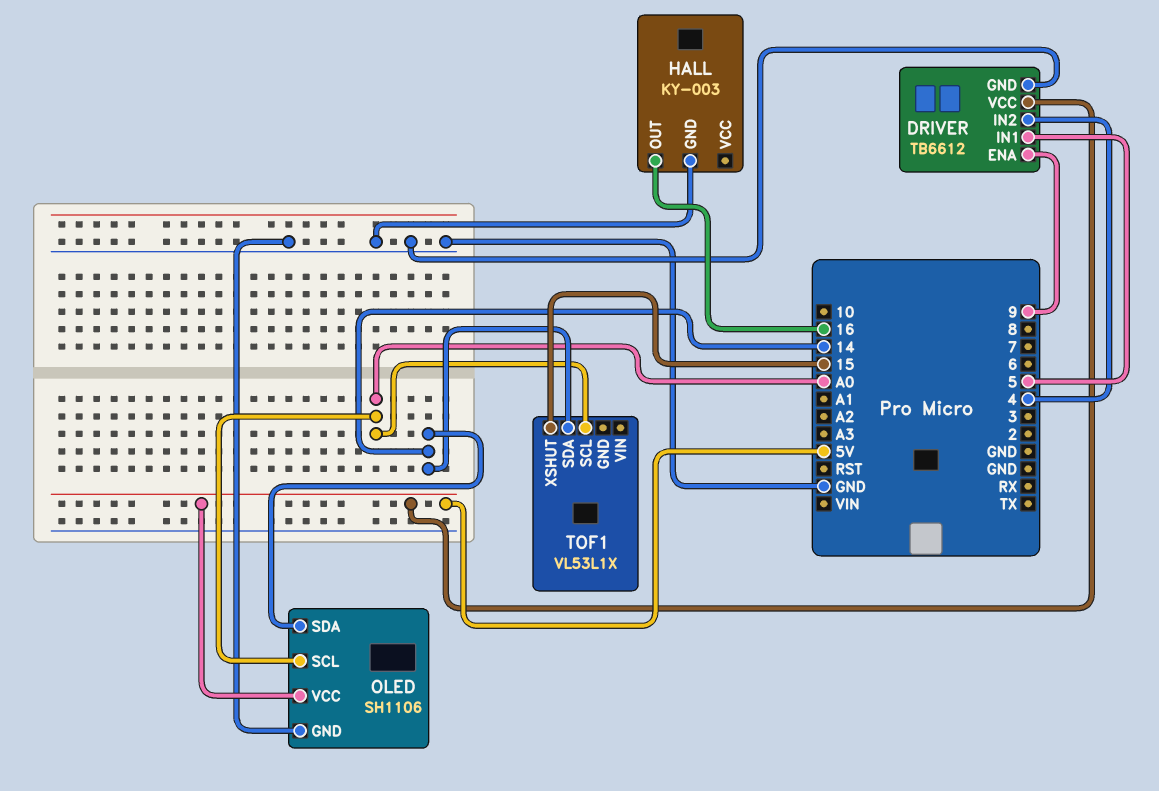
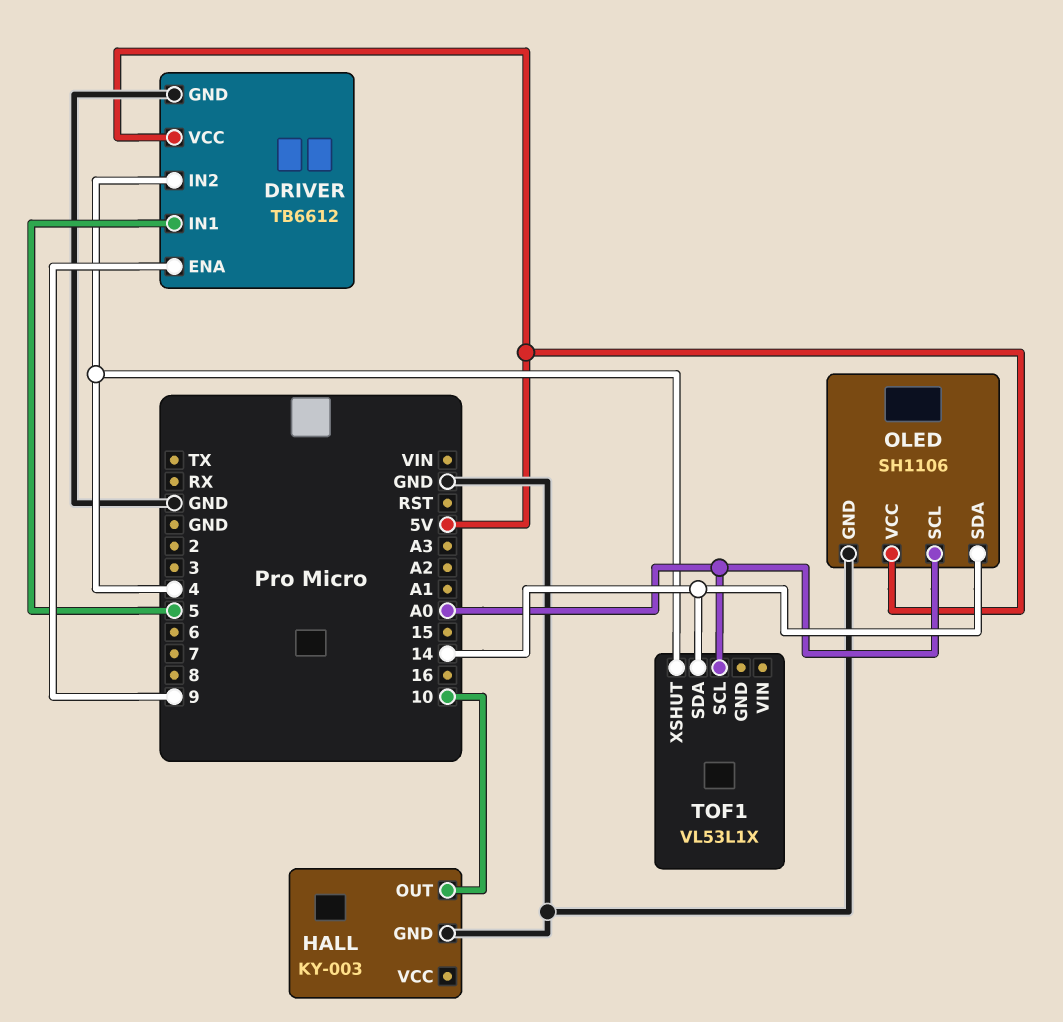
HALL pin OUT: 16 -> 10
TOF1 pin XSHUT: 15 -> 4

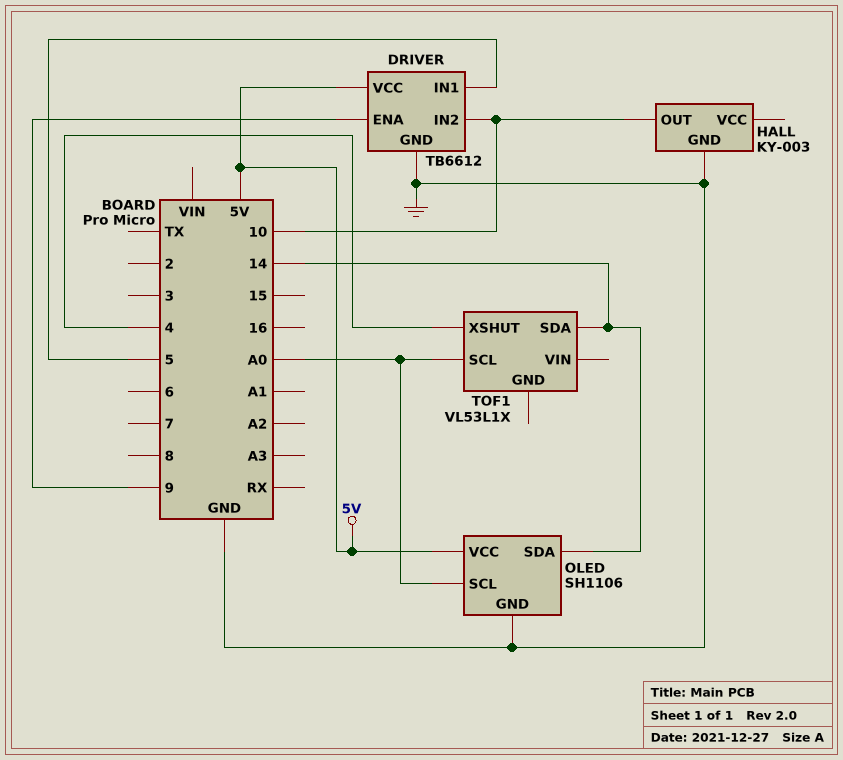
DRIVER pin IN2: 4 -> 10

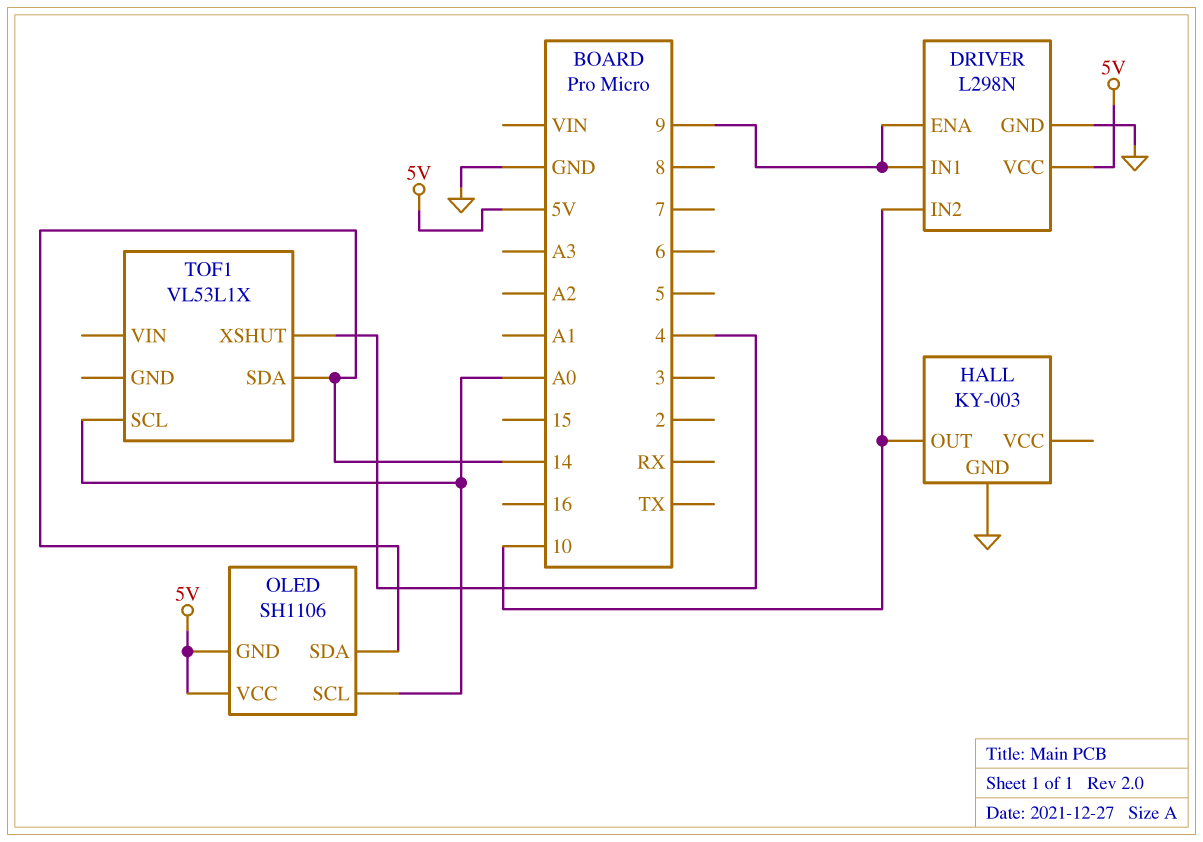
DRIVER: TB6612 -> L298N
DRIVER pin IN1: 5 -> 9
OLED pin GND: GND -> 5V

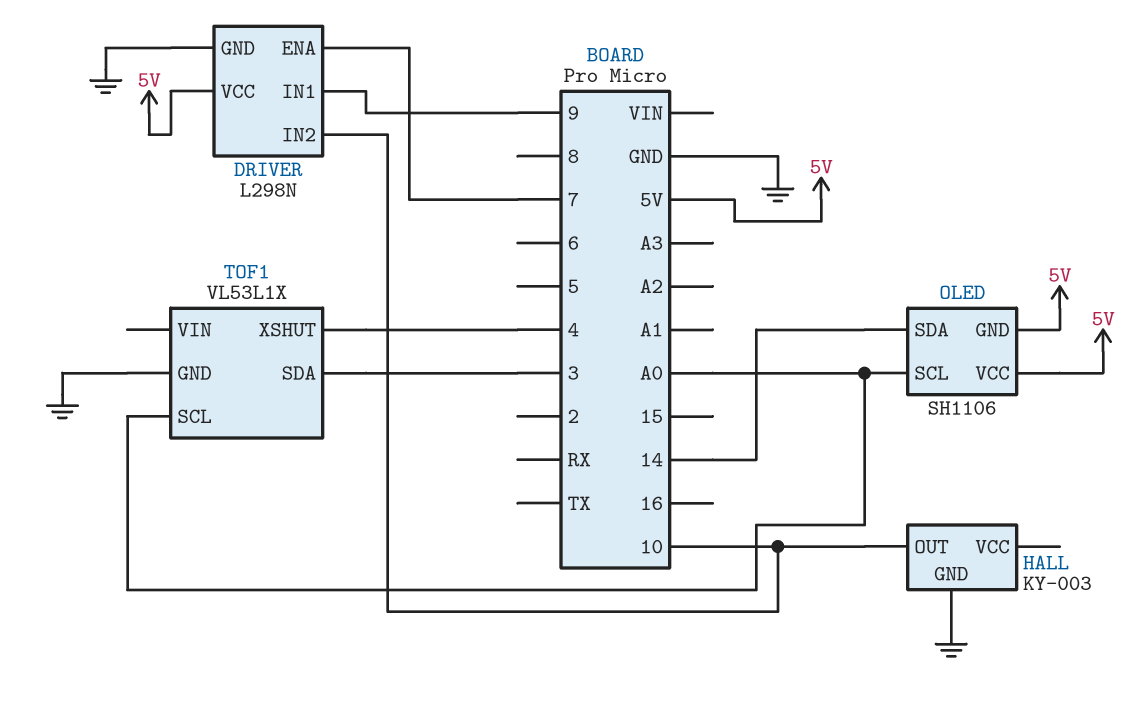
DRIVER pin ENA: 9 -> 7
TOF1 pin GND: none -> GND
TOF1 pin SDA: 14 -> 3

